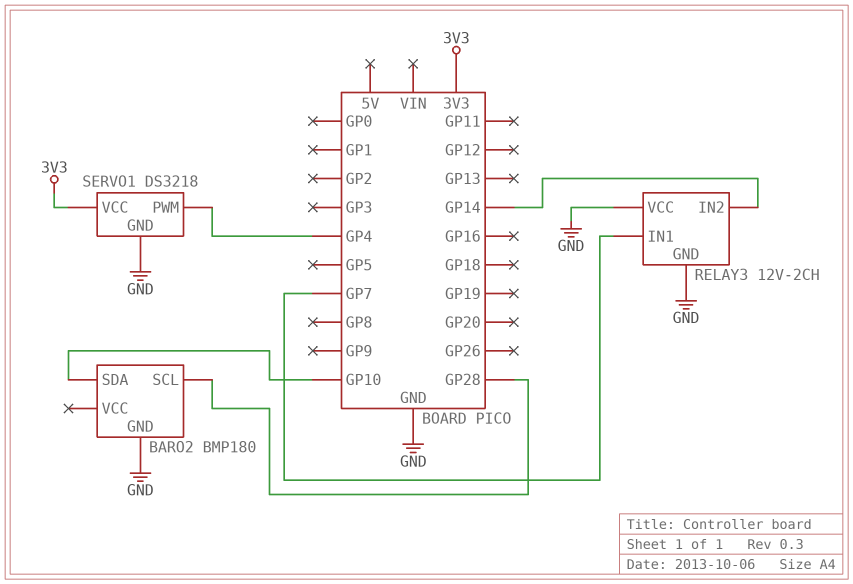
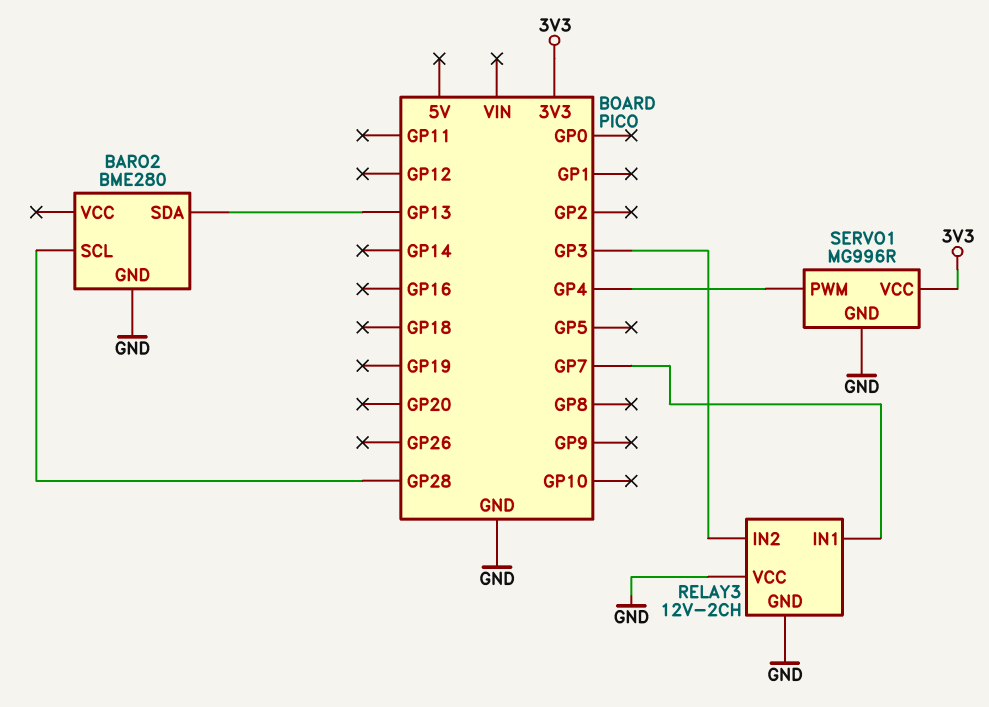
BARO2: BMP180 -> BME280
BARO2 pin SDA: GP10 -> GP13
RELAY3 pin IN2: GP14 -> GP3
SERVO1: DS3218 -> MG996R

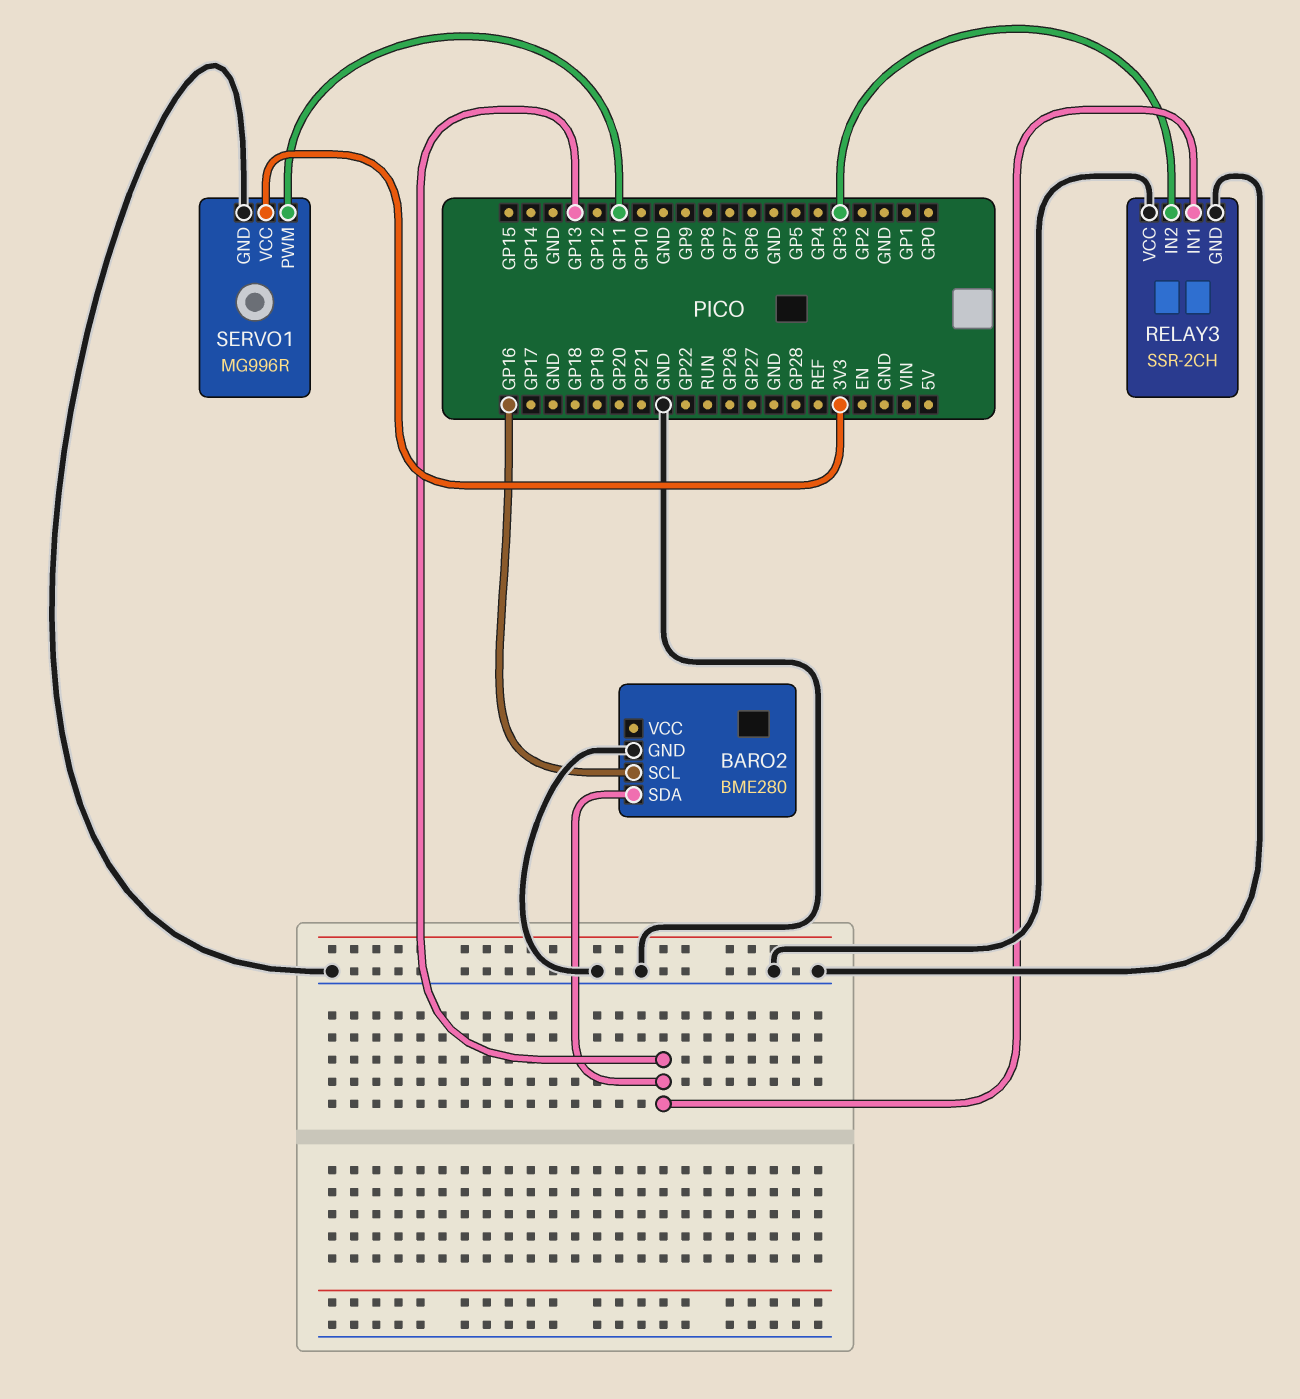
BARO2 pin SCL: GP28 -> GP16
RELAY3: 12V-2CH -> SSR-2CH
RELAY3 pin IN1: GP7 -> GP13
SERVO1 pin PWM: GP4 -> GP11

